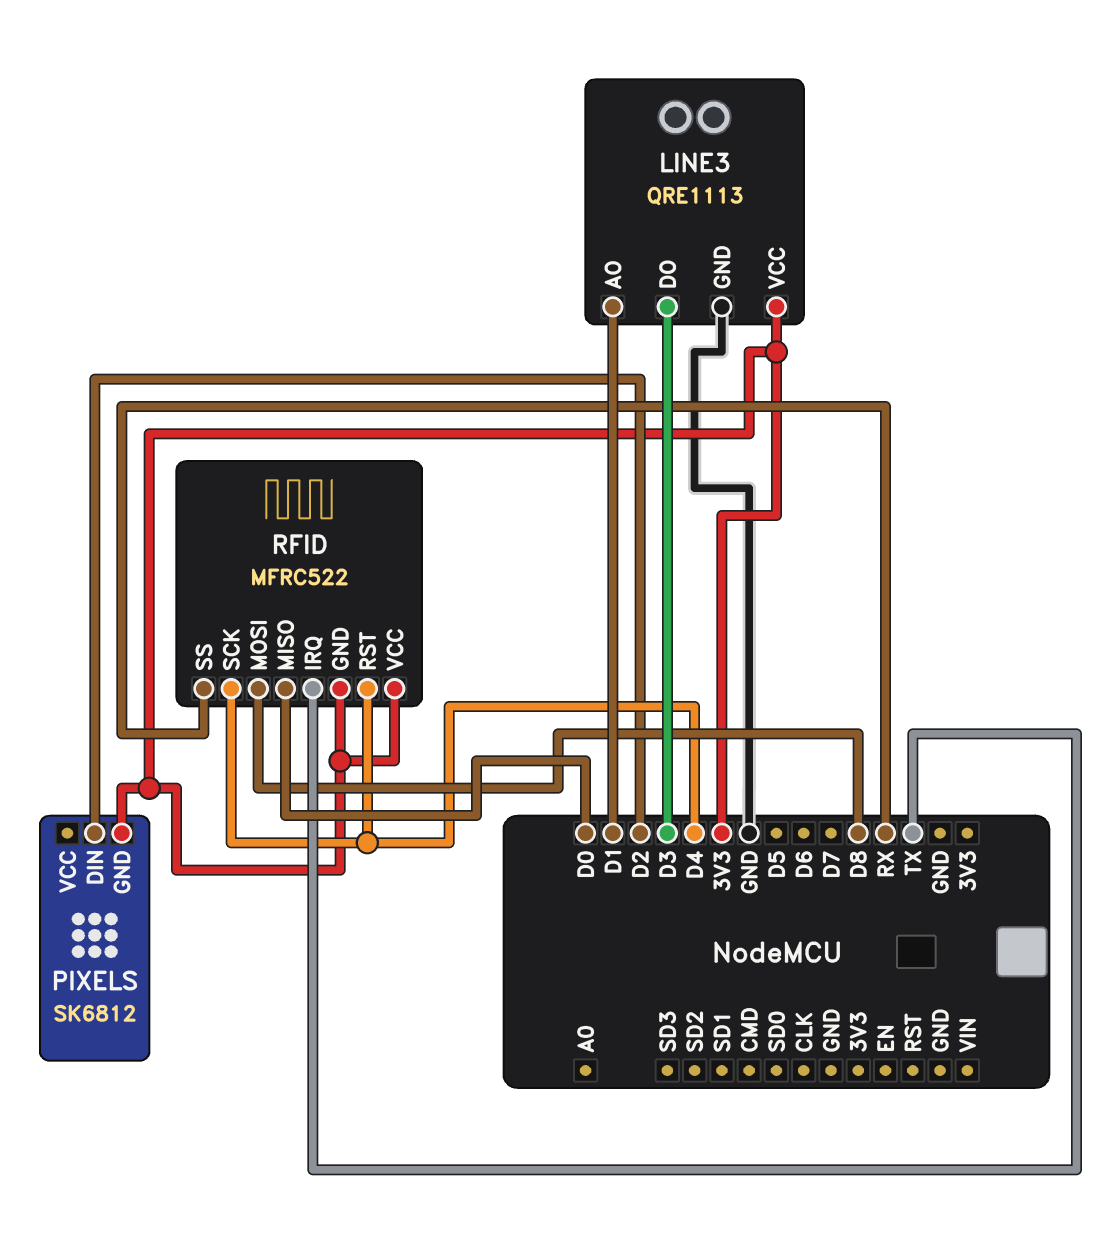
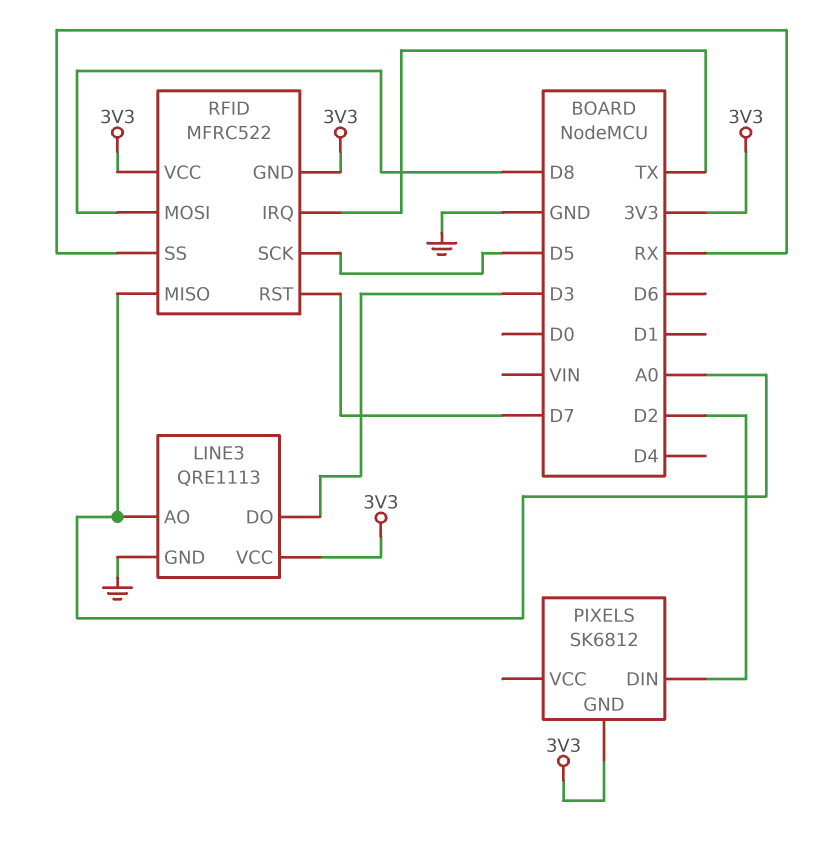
LINE3 pin AO: D1 -> A0
RFID pin MISO: D0 -> A0
RFID pin RST: D4 -> D7
RFID pin SCK: D4 -> D5

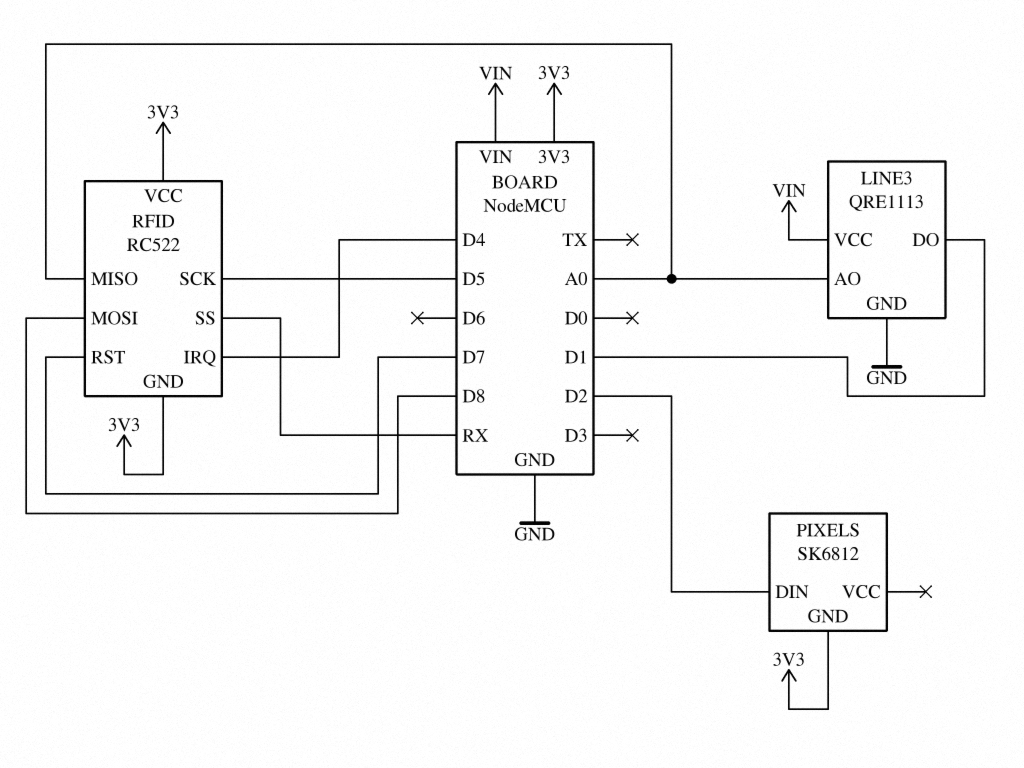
LINE3 pin DO: D3 -> D1
LINE3 pin VCC: 3V3 -> VIN
RFID: MFRC522 -> RC522
RFID pin IRQ: TX -> D4

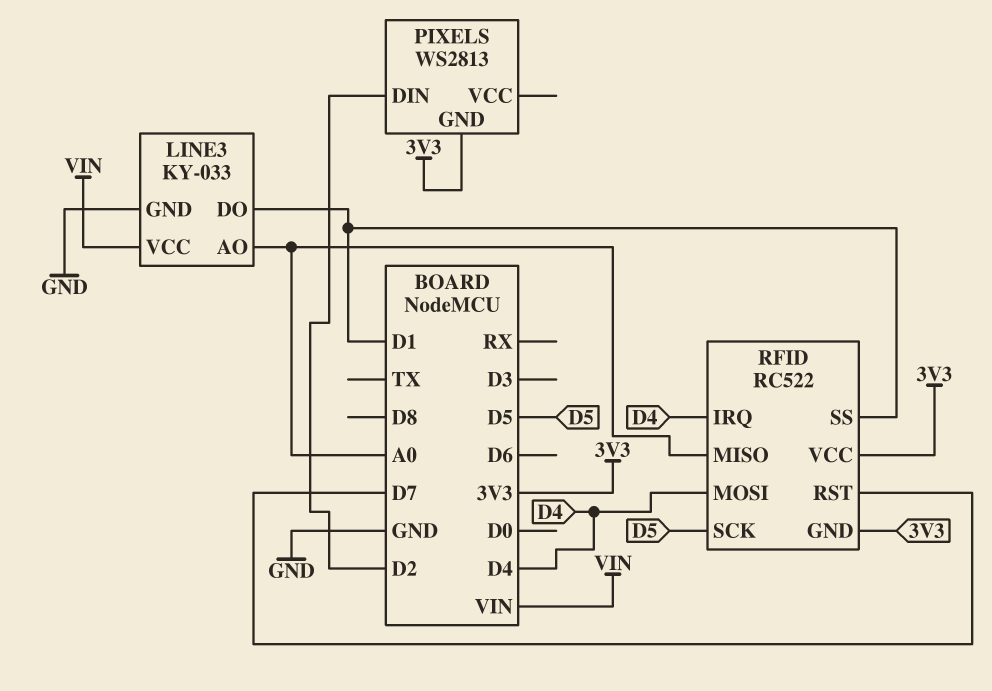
LINE3: QRE1113 -> KY-033
PIXELS: SK6812 -> WS2813
RFID pin MOSI: D8 -> D4
RFID pin SS: RX -> D1

